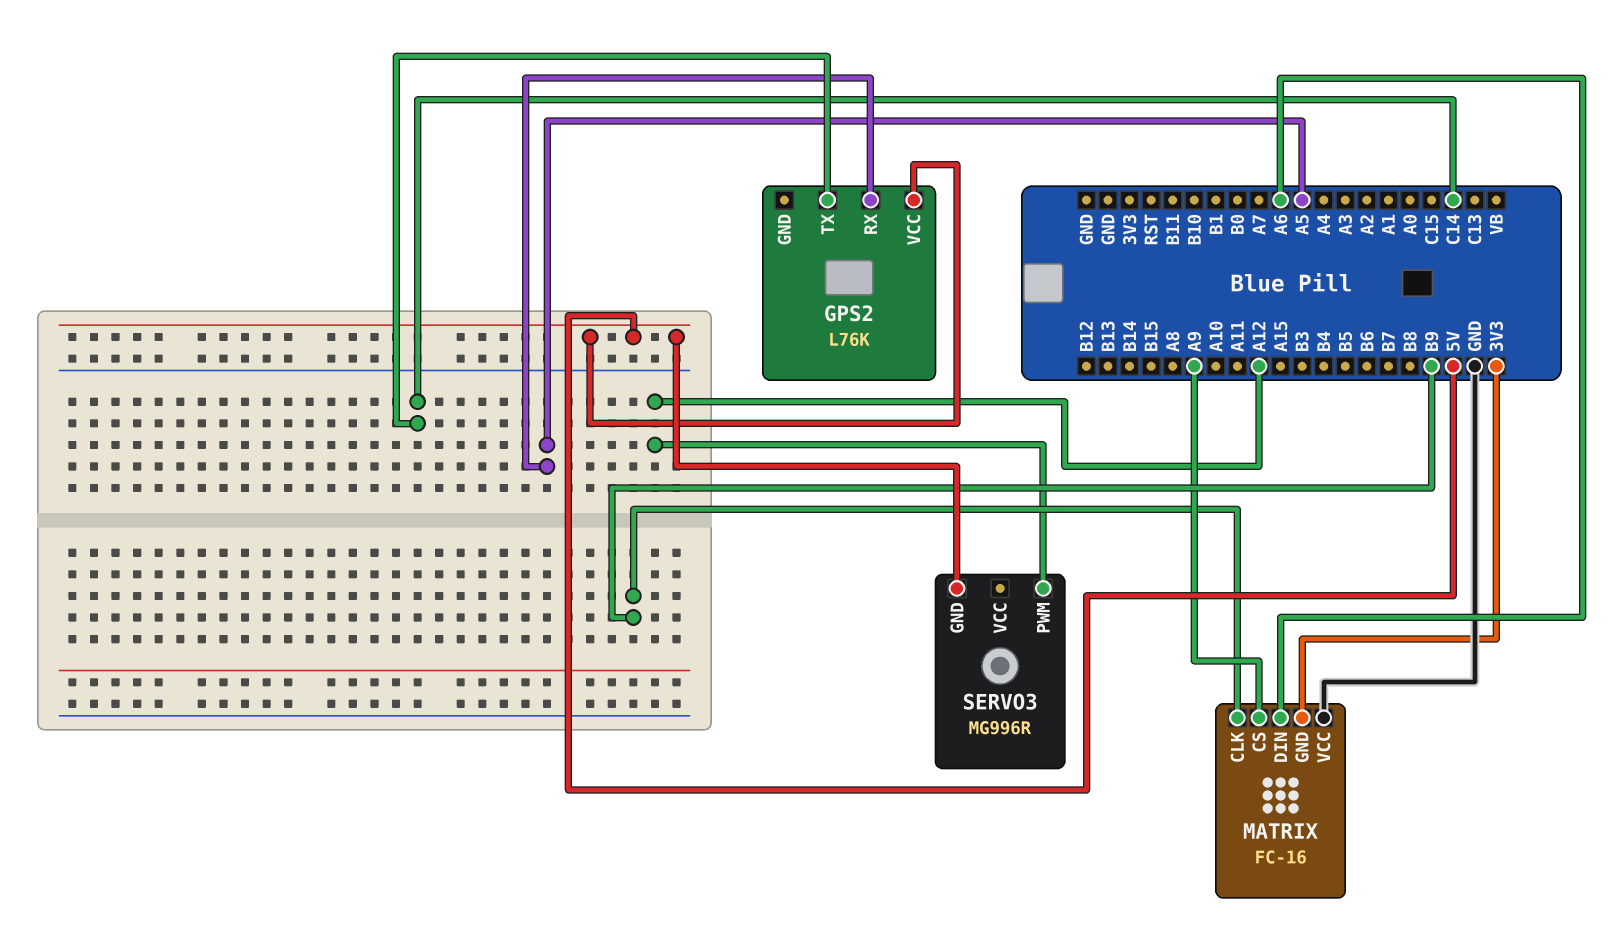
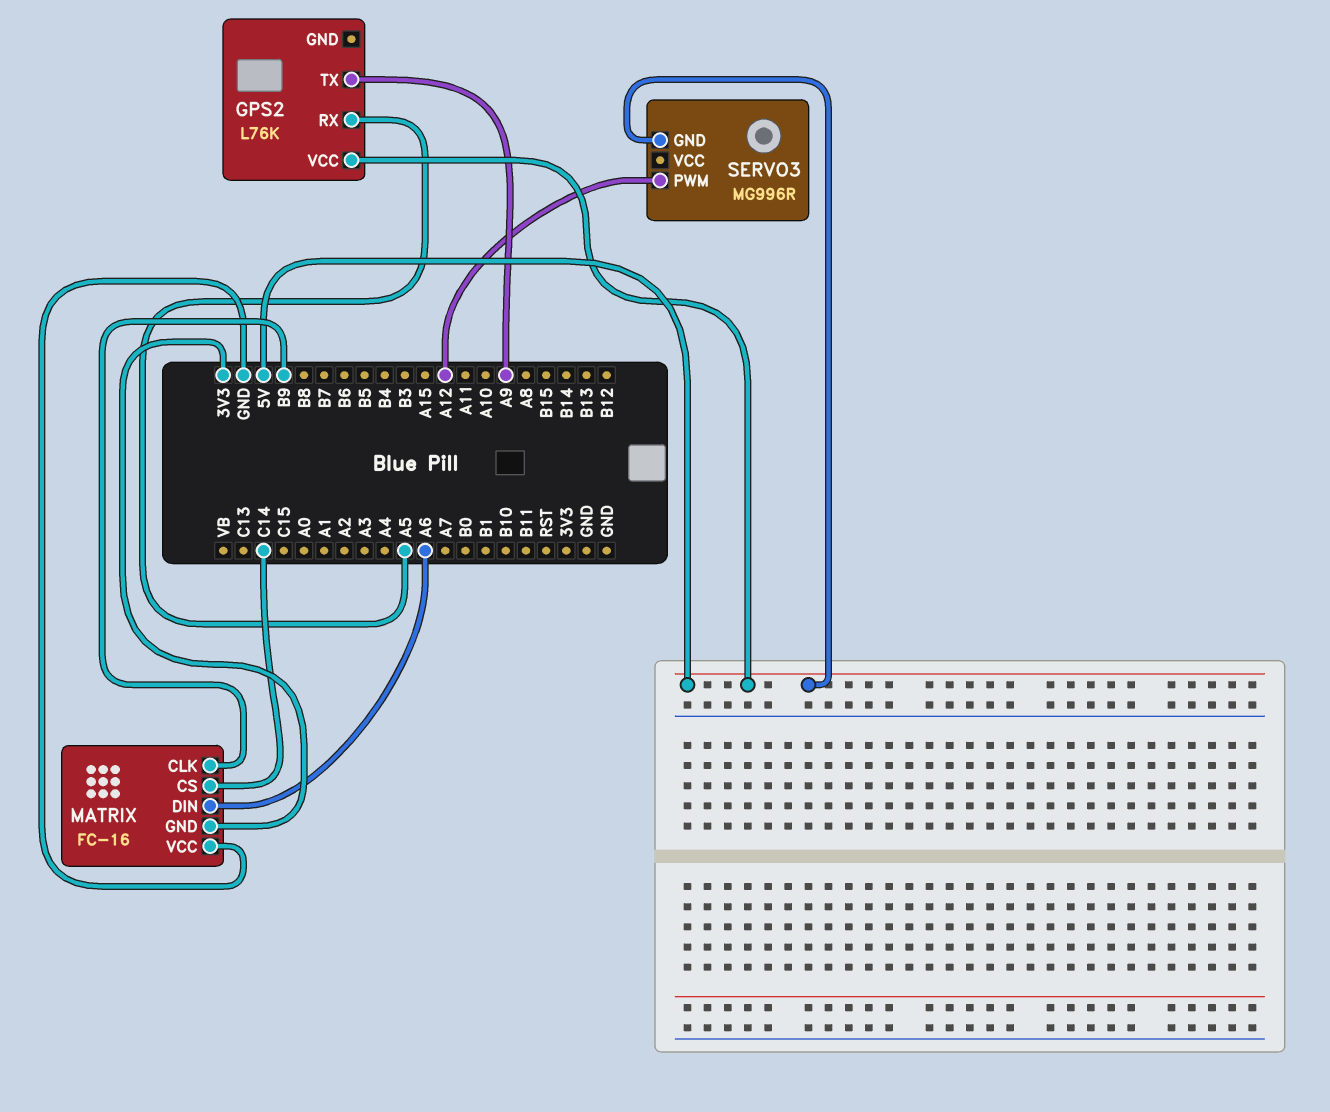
GPS2 pin TX: C14 -> A9
MATRIX pin CS: A9 -> C14

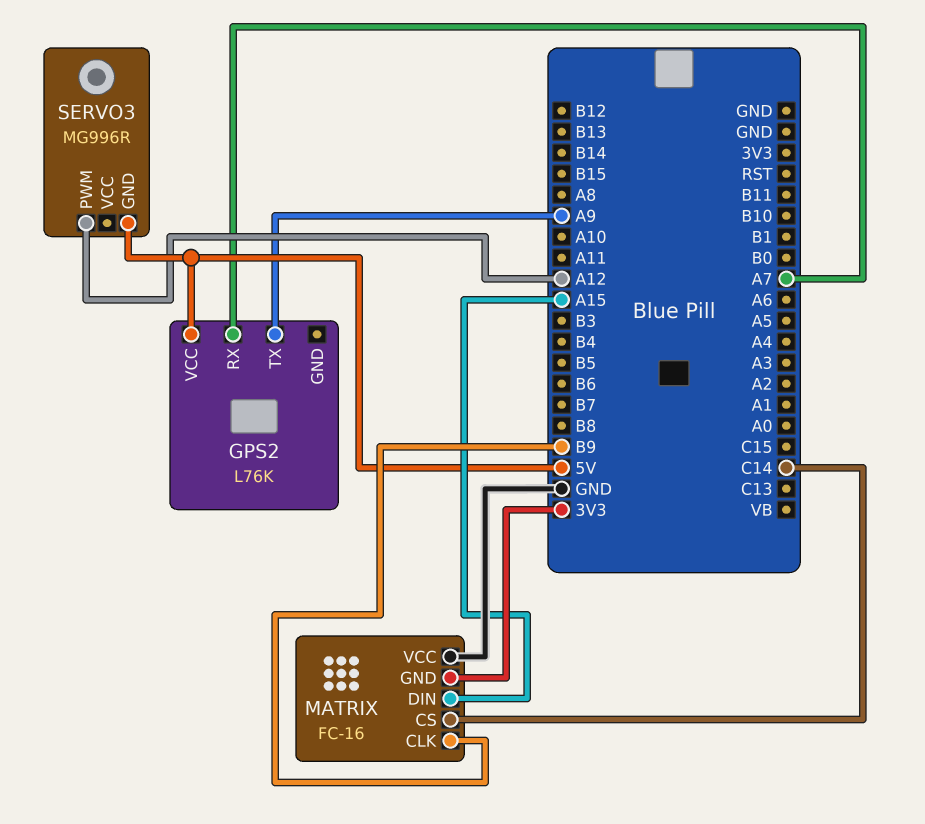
GPS2 pin RX: A5 -> A7
MATRIX pin DIN: A6 -> A15

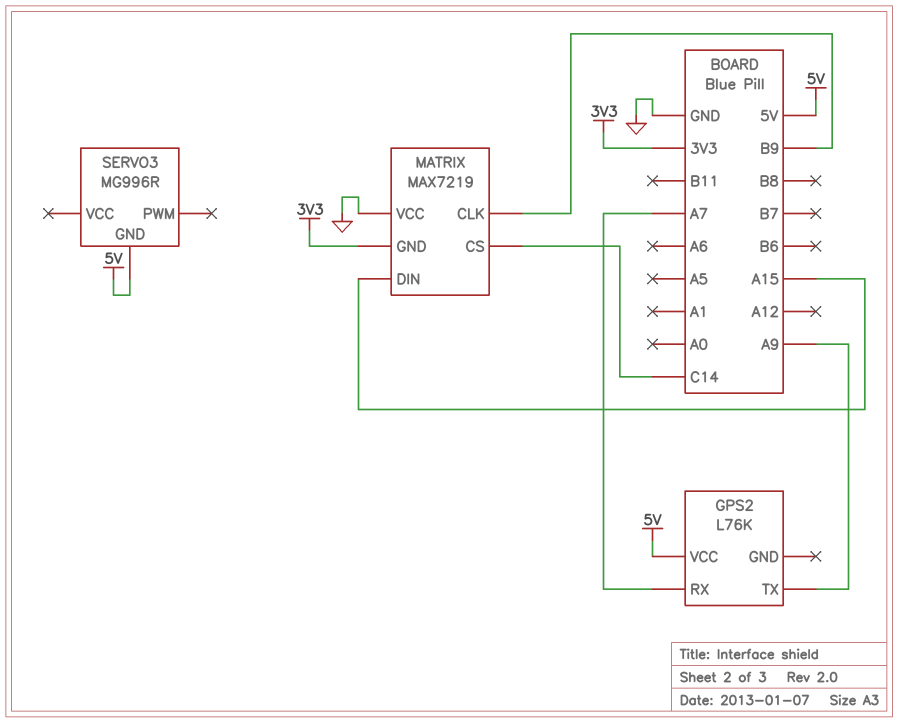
MATRIX: FC-16 -> MAX7219
SERVO3 pin PWM: A12 -> none

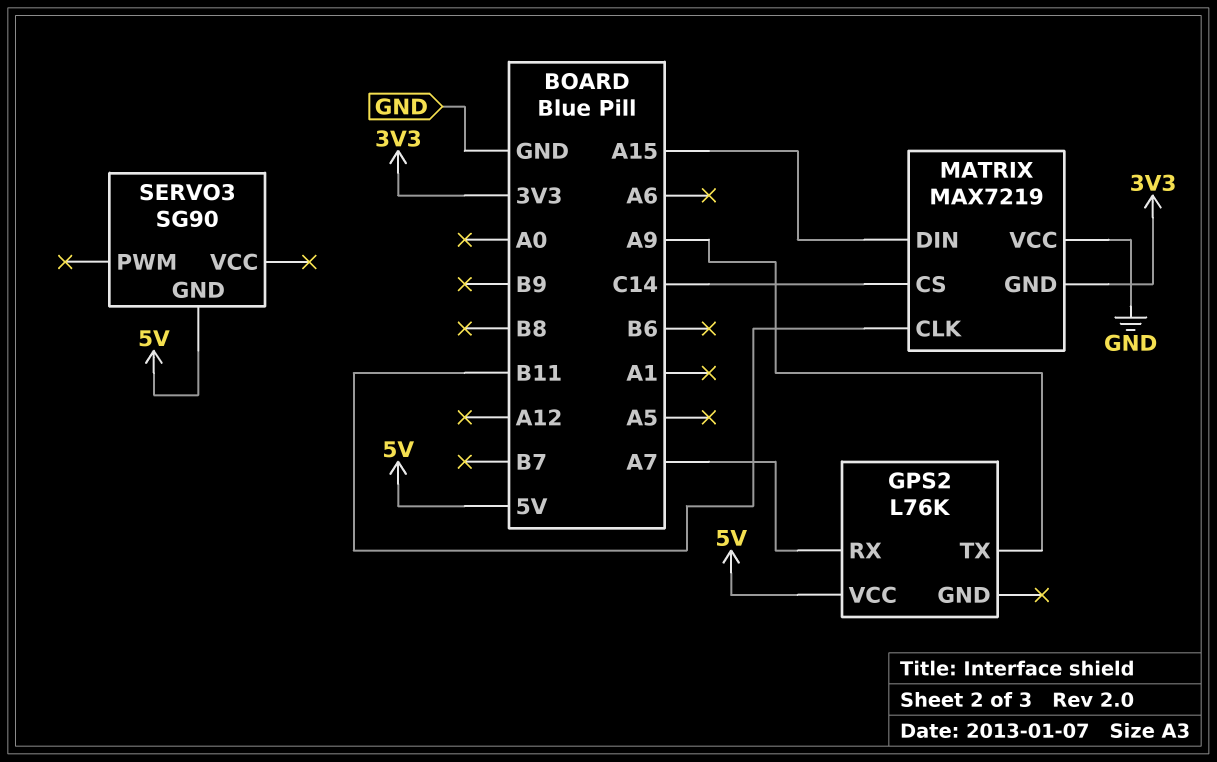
MATRIX pin CLK: B9 -> B11
SERVO3: MG996R -> SG90

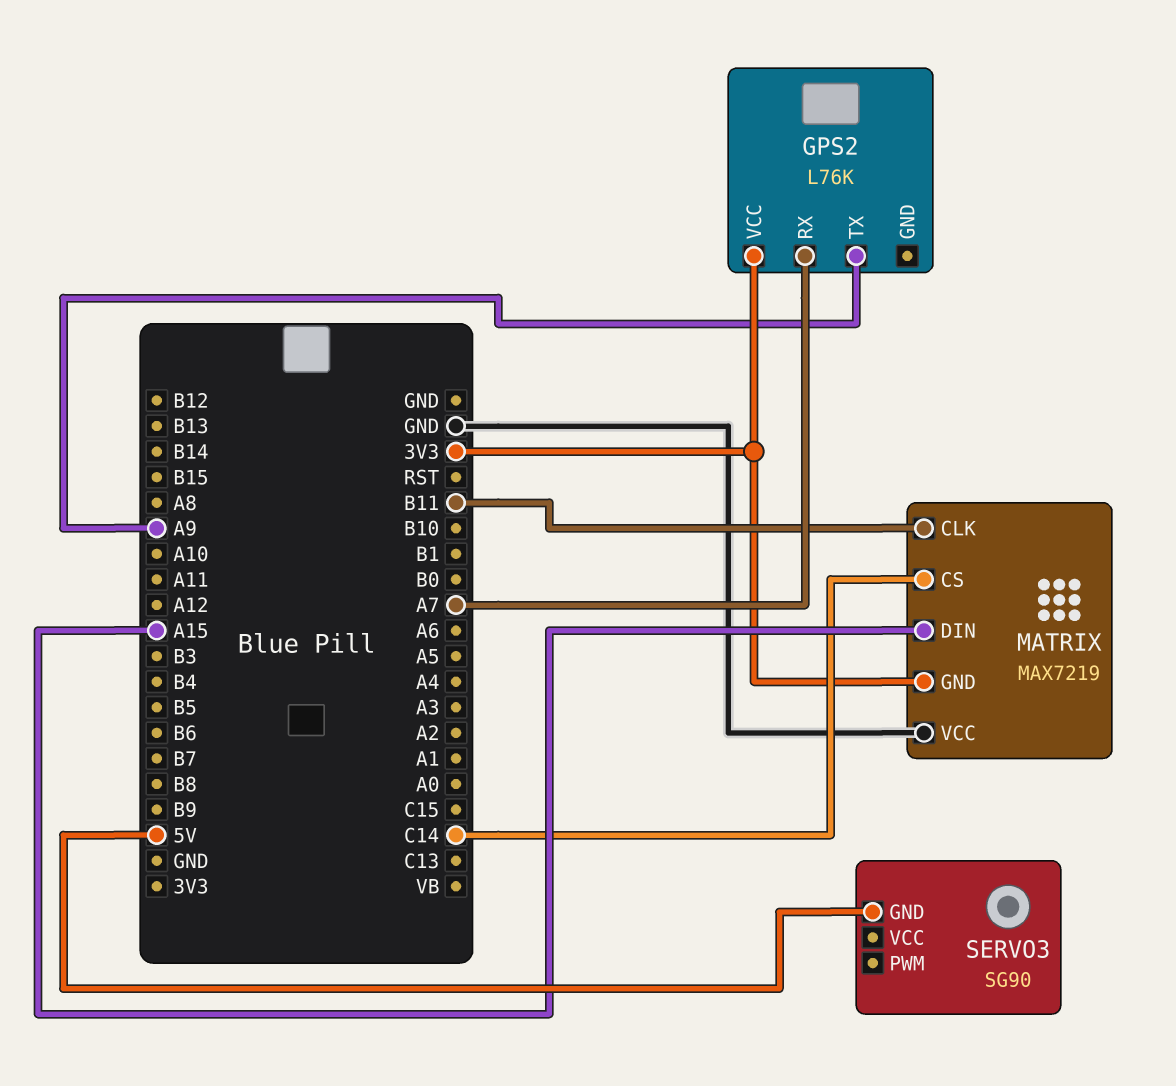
GPS2 pin VCC: 5V -> 3V3

